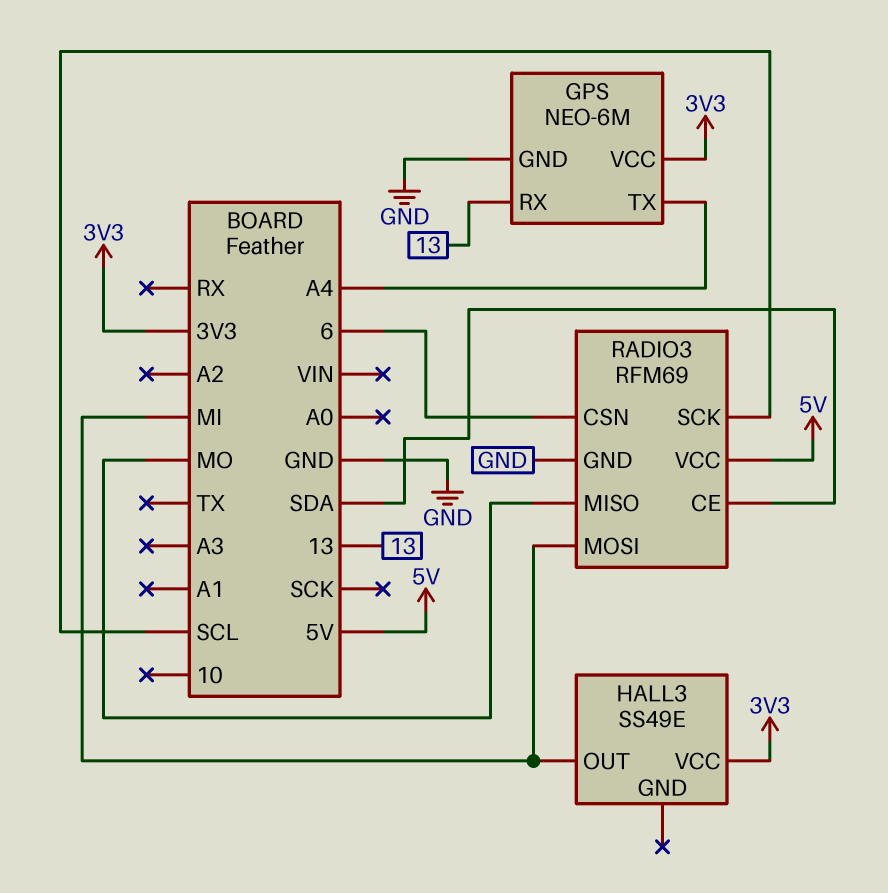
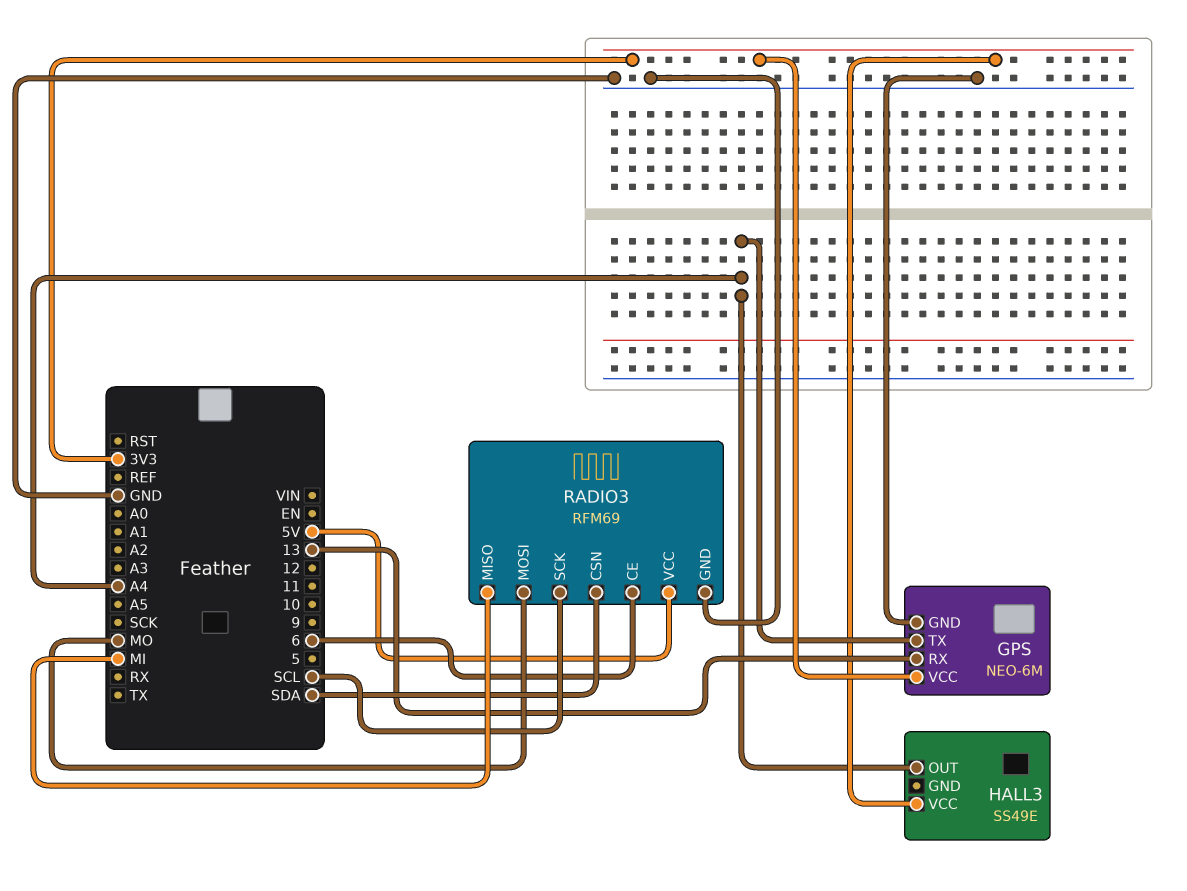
HALL3 pin OUT: MI -> A4
RADIO3 pin CE: SDA -> 6
RADIO3 pin CSN: 6 -> SDA
RADIO3 pin MISO: MO -> MI
RADIO3 pin MOSI: MI -> MO

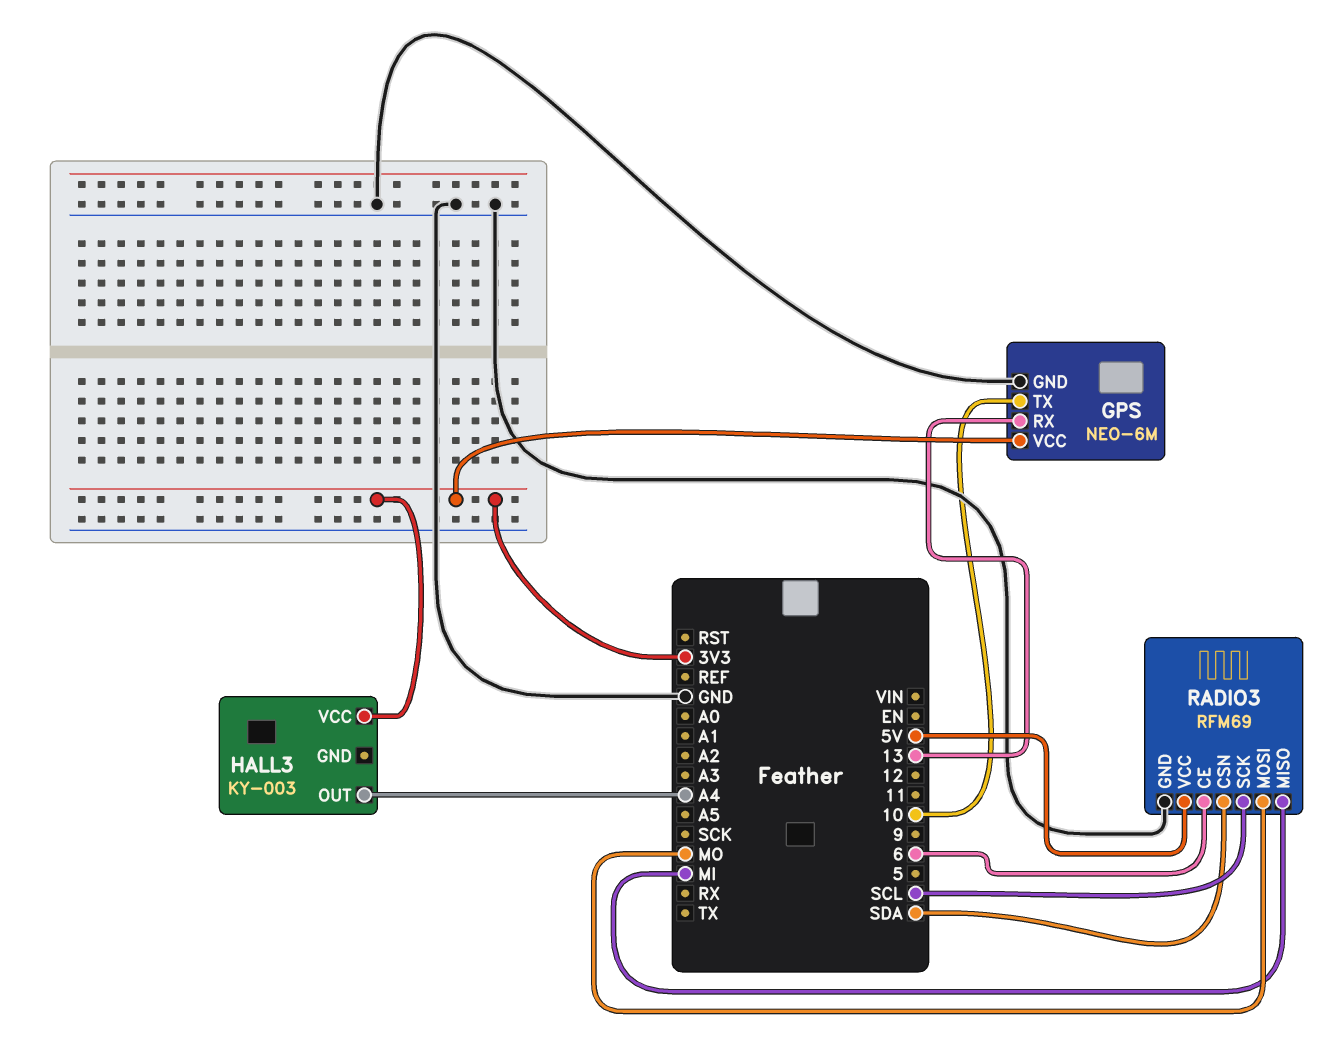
GPS pin TX: A4 -> 10
HALL3: SS49E -> KY-003

